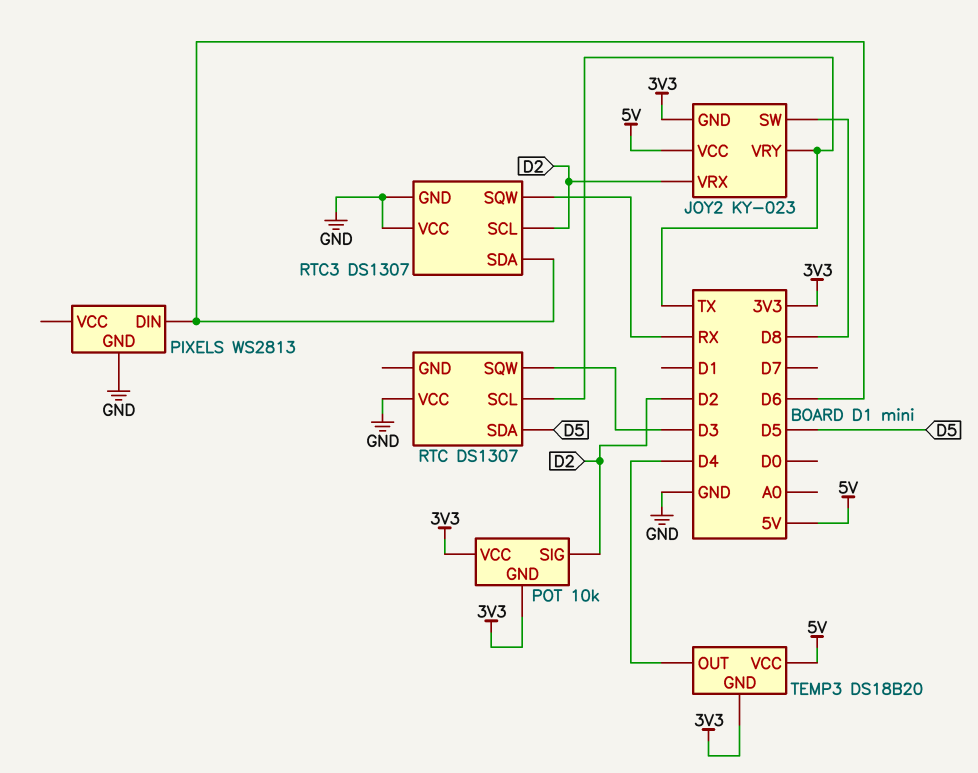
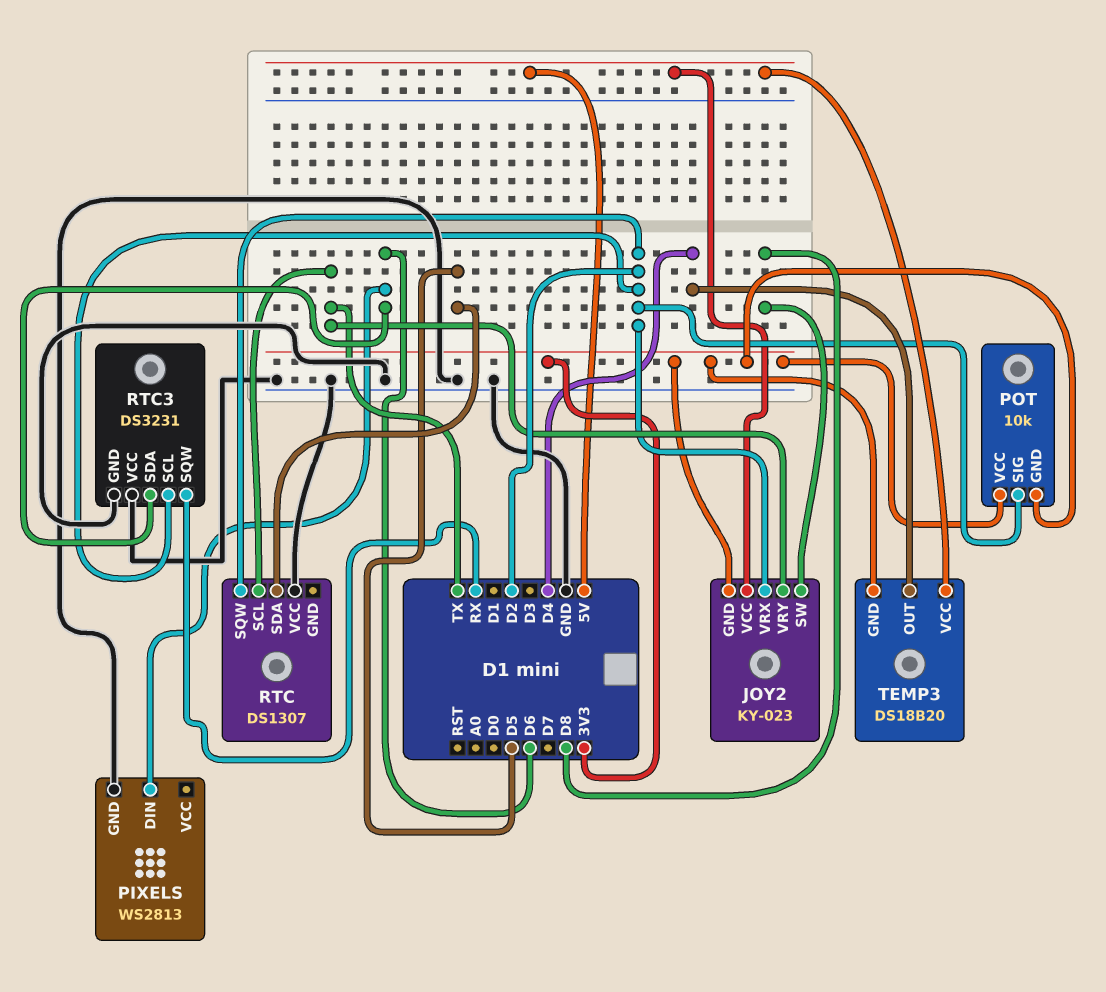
RTC pin SQW: D3 -> D2
RTC3: DS1307 -> DS3231

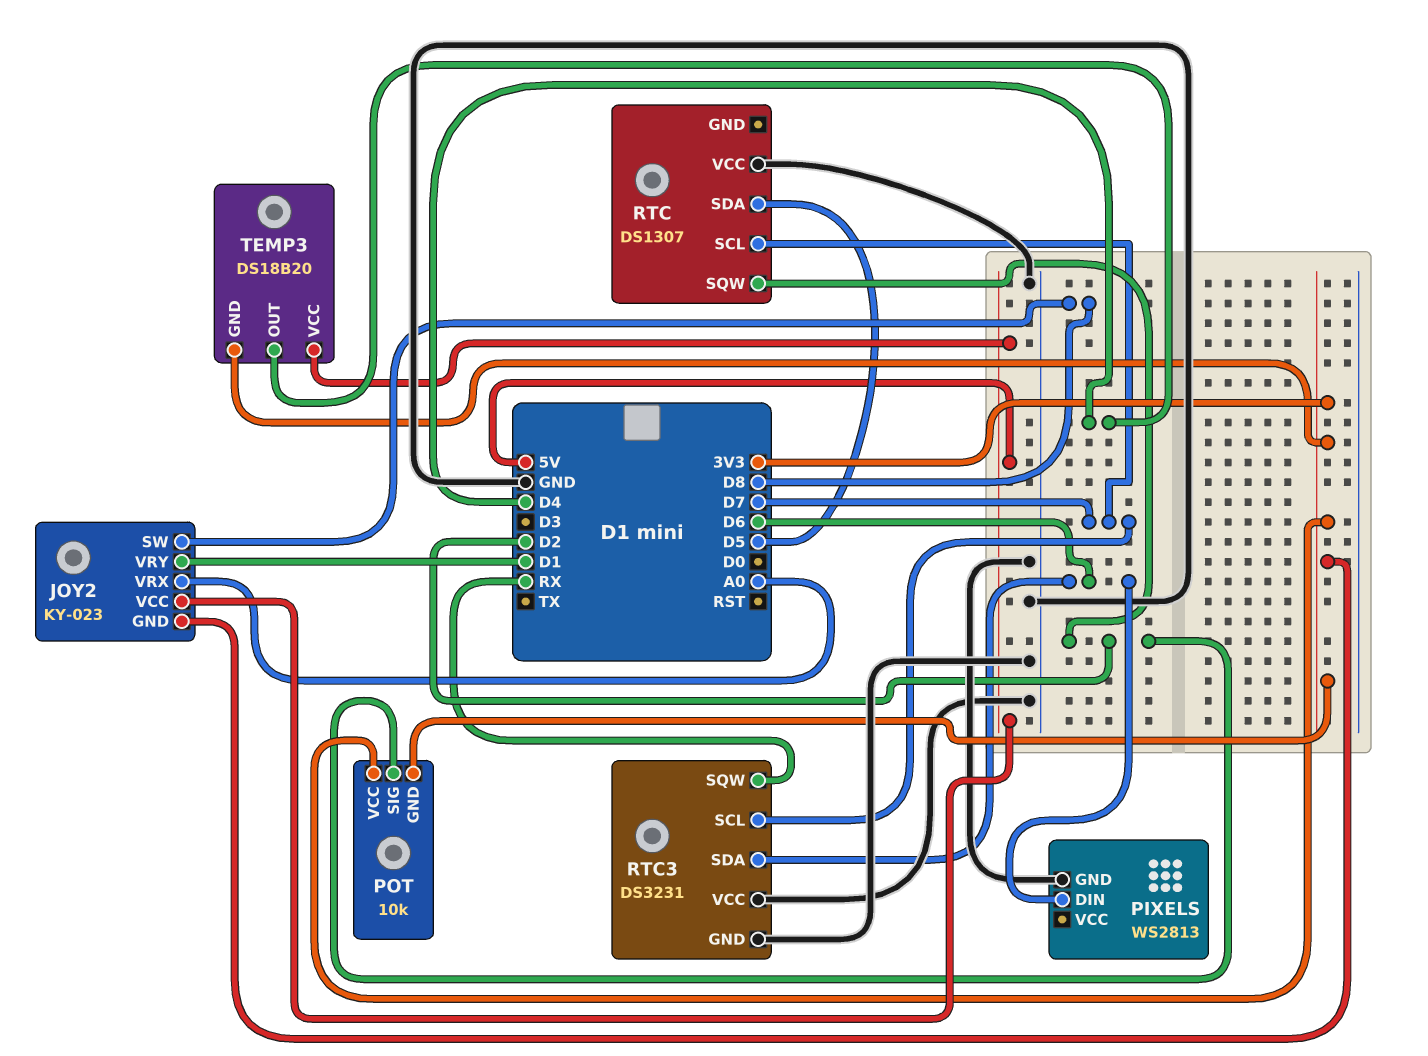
JOY2 pin VRX: D2 -> A0
JOY2 pin VRY: TX -> D1
RTC pin SCL: TX -> D7
RTC3 pin SCL: D2 -> D7

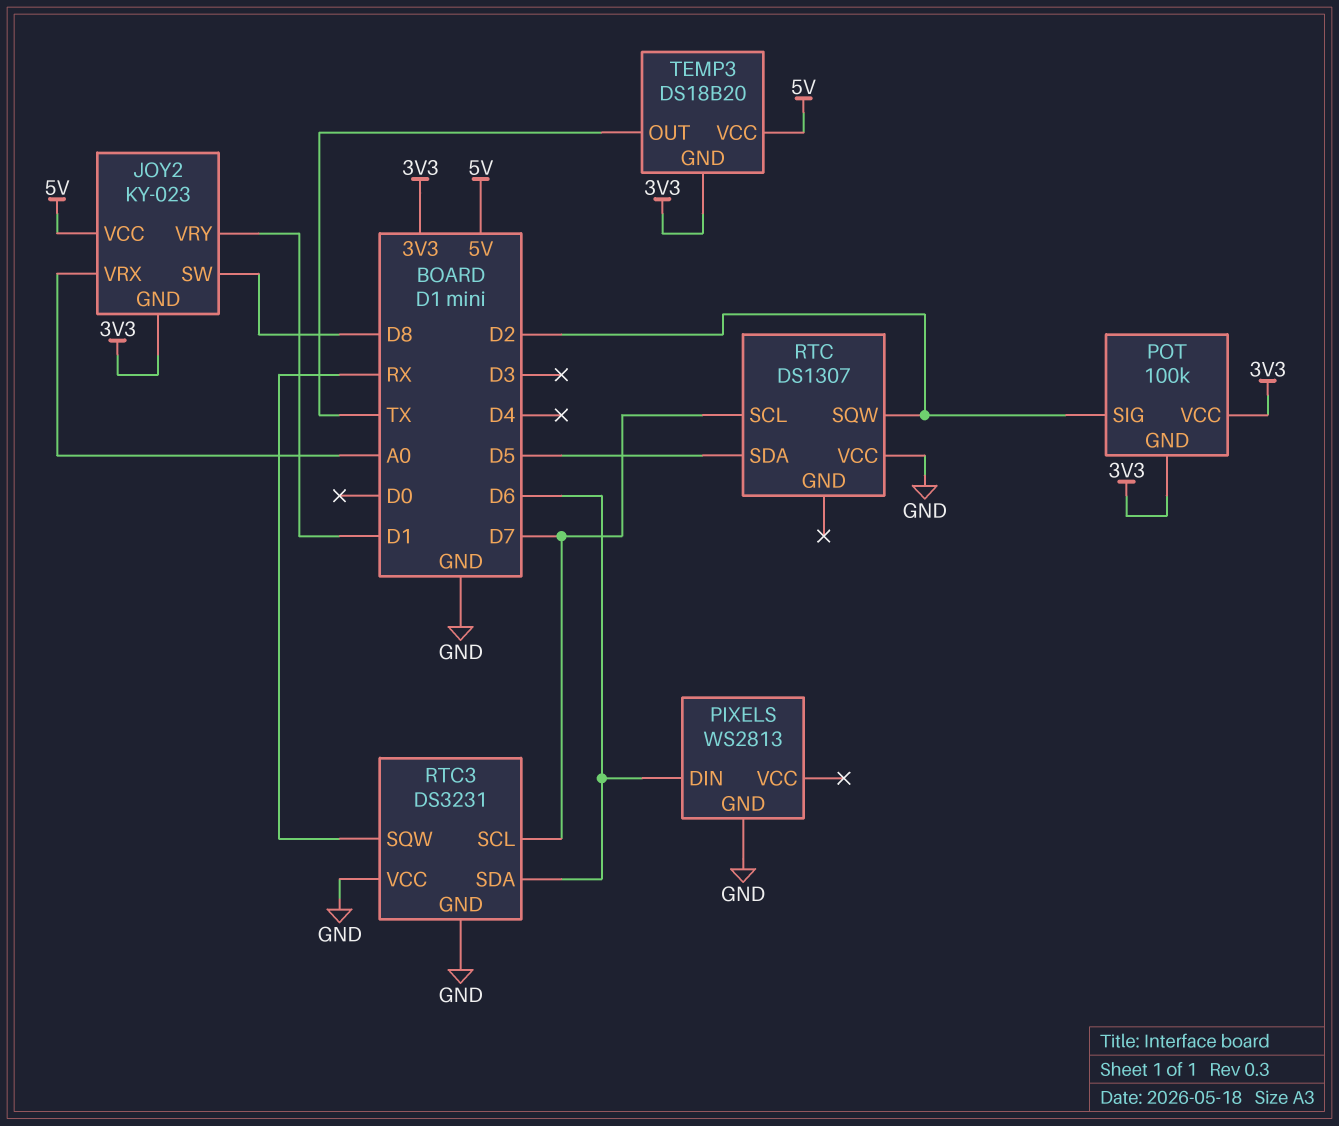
POT: 10k -> 100k
TEMP3 pin OUT: D4 -> TX

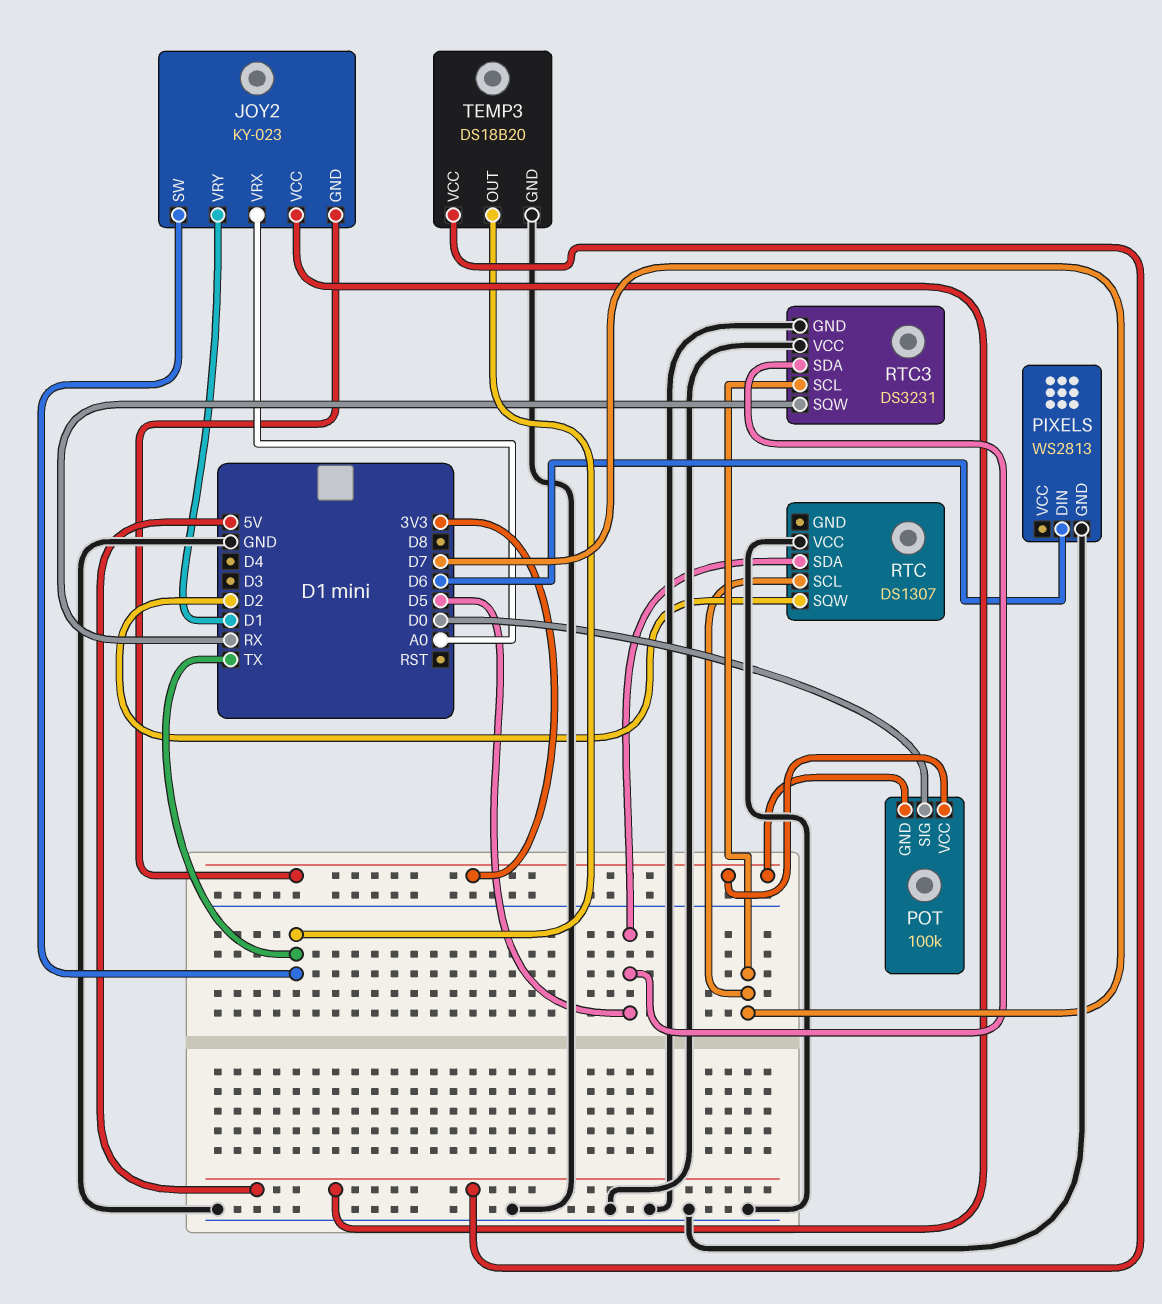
JOY2 pin SW: D8 -> TX
POT pin SIG: D2 -> D0
RTC3 pin SDA: D6 -> D5
TEMP3 pin GND: 3V3 -> GND

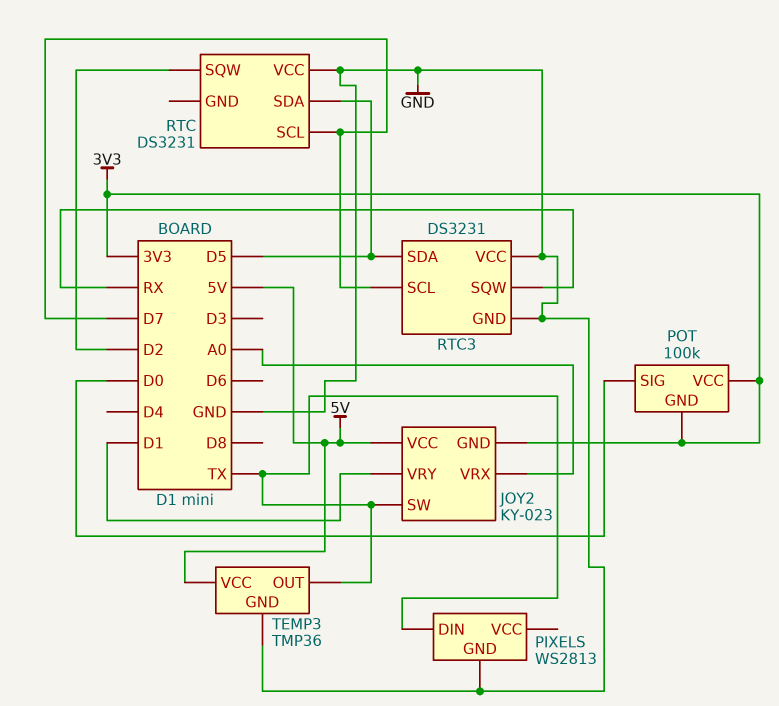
PIXELS pin DIN: D6 -> TX
RTC: DS1307 -> DS3231
TEMP3: DS18B20 -> TMP36

